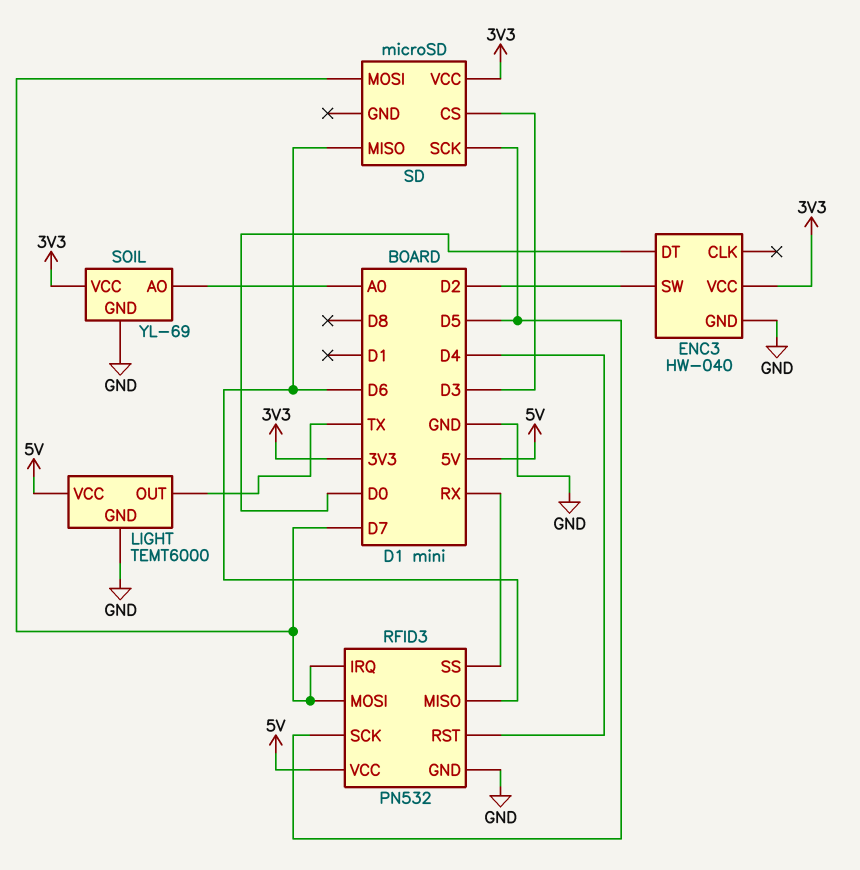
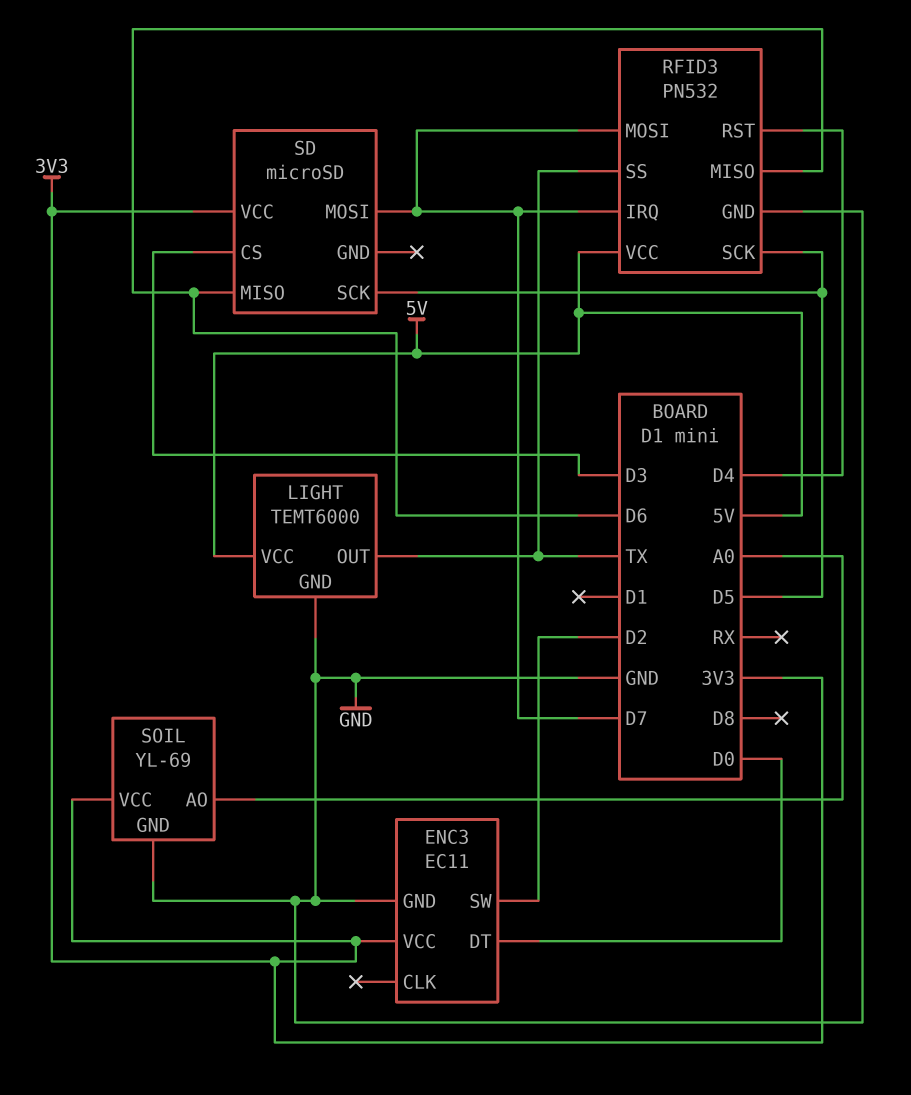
ENC3: HW-040 -> EC11
RFID3 pin SS: RX -> TX

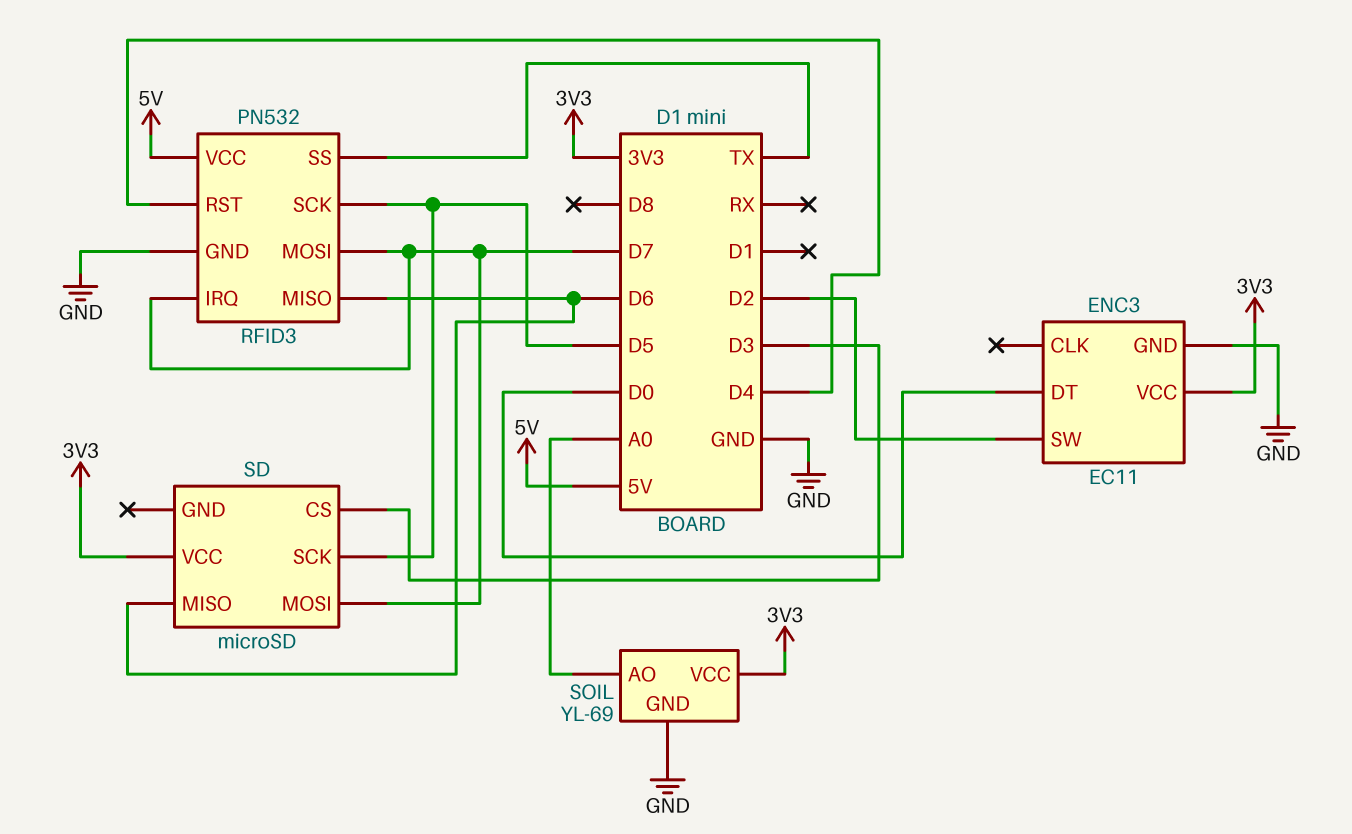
LIGHT: TEMT6000 -> none
LIGHT pin GND: GND -> none
LIGHT pin OUT: TX -> none
LIGHT pin VCC: 5V -> none

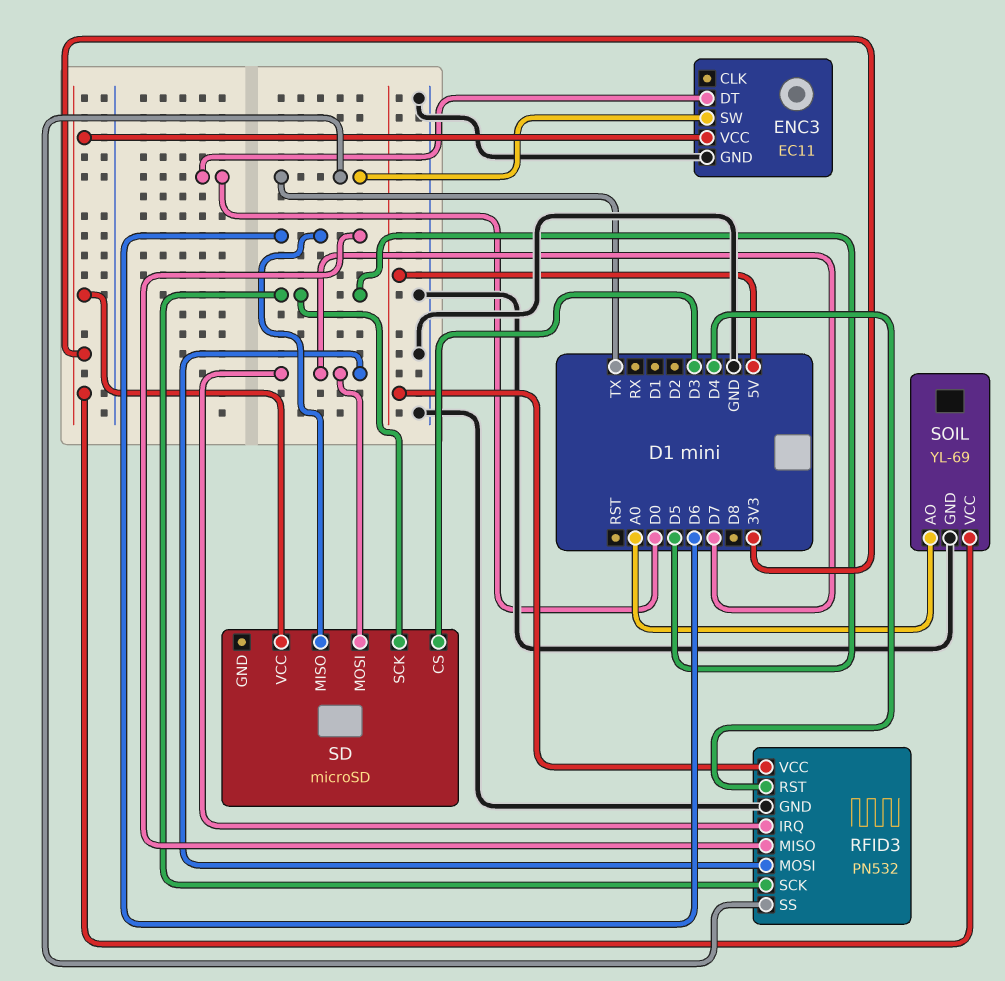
ENC3 pin SW: D2 -> TX

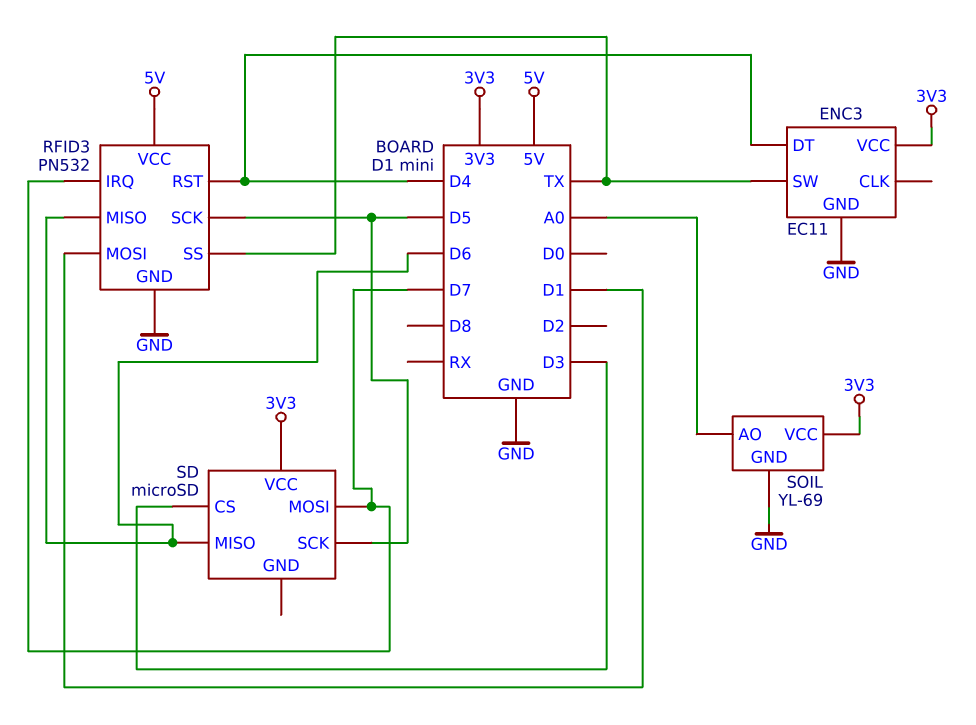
ENC3 pin DT: D0 -> D4
RFID3 pin MOSI: D7 -> D1

